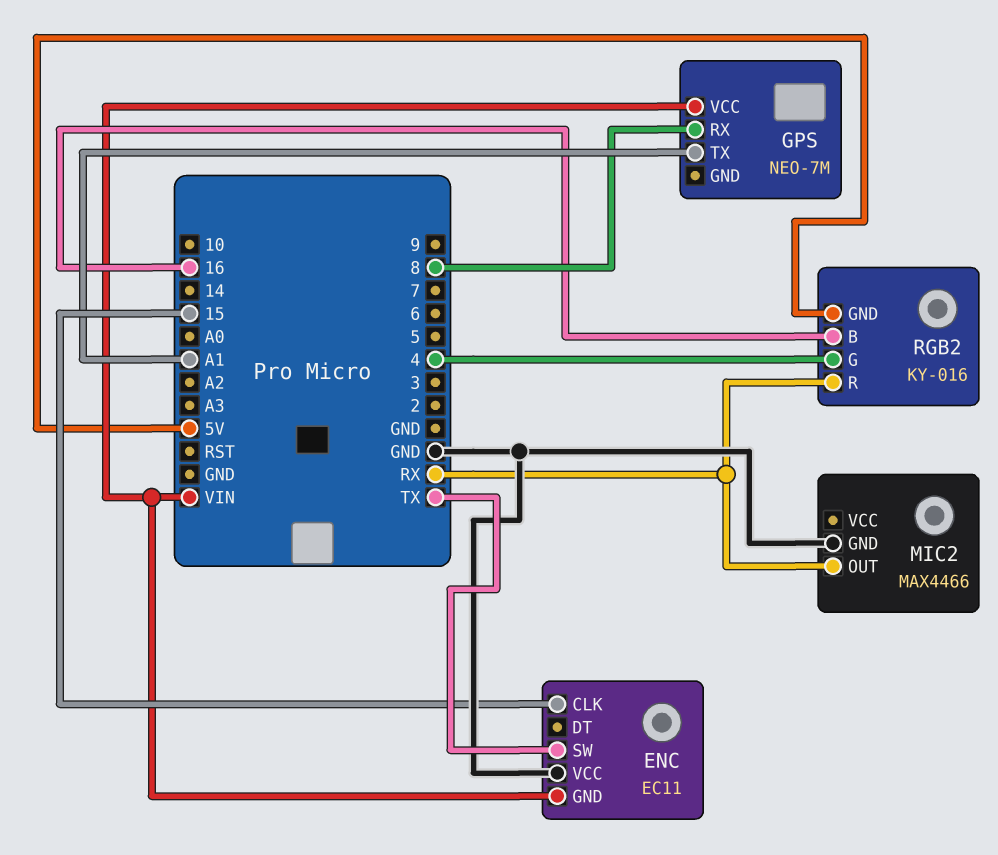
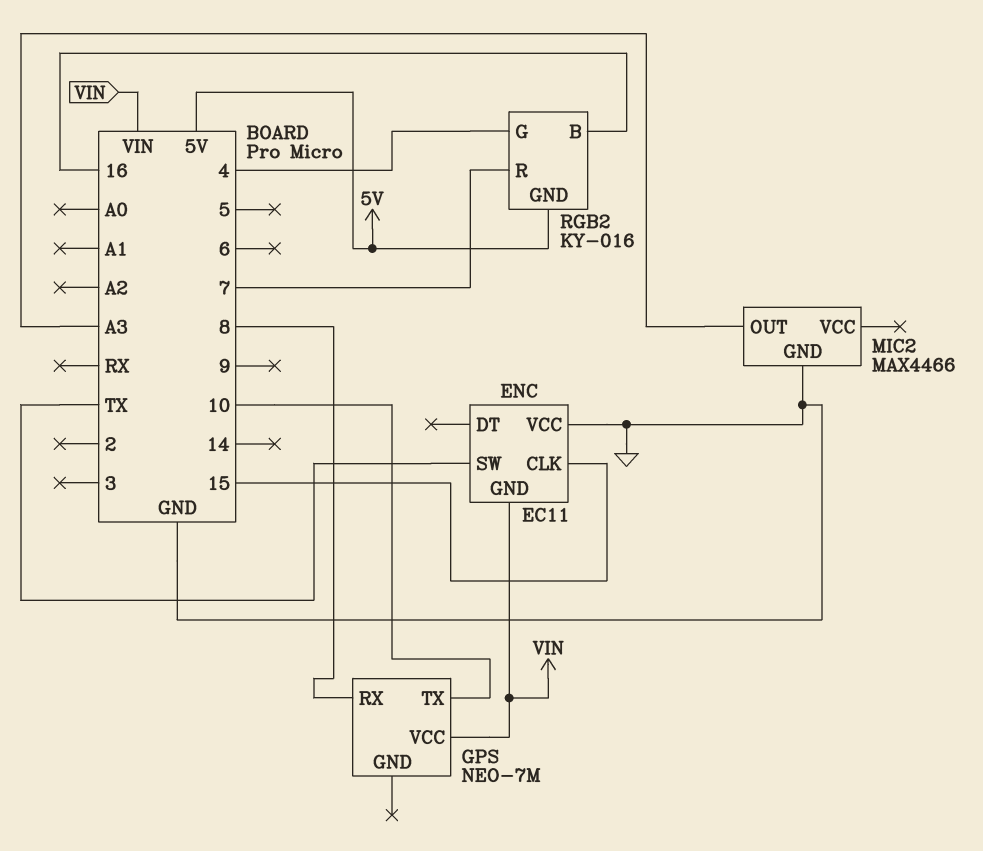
GPS pin TX: A1 -> 10
MIC2 pin OUT: RX -> A3
RGB2 pin R: RX -> 7

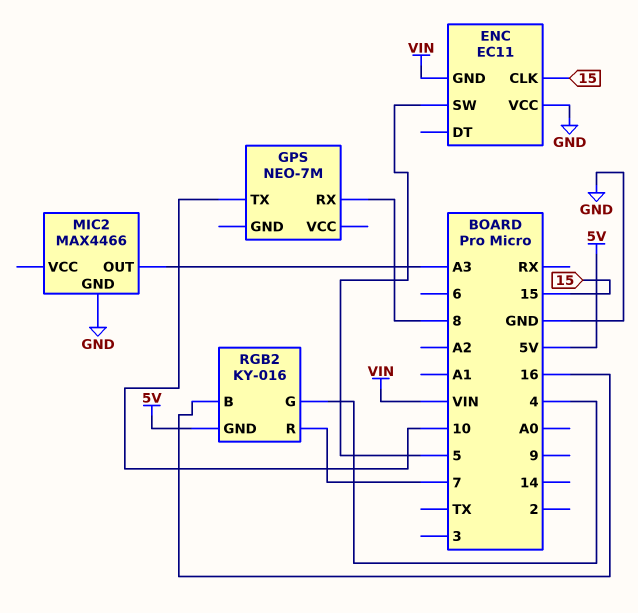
ENC pin SW: TX -> 5
GPS pin VCC: VIN -> none

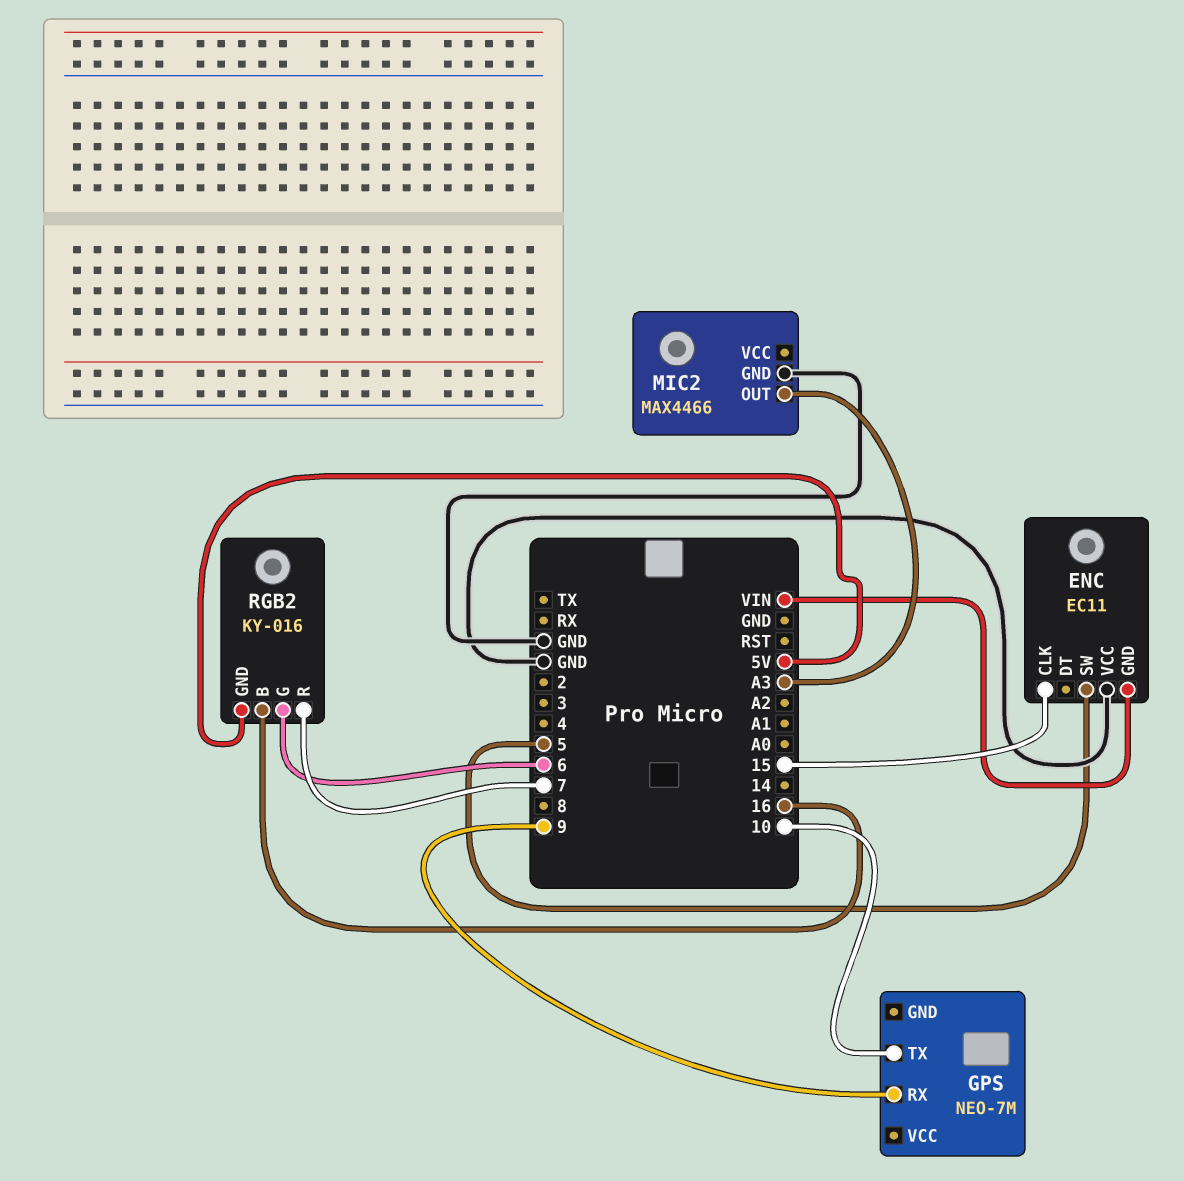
GPS pin RX: 8 -> 9
RGB2 pin G: 4 -> 6

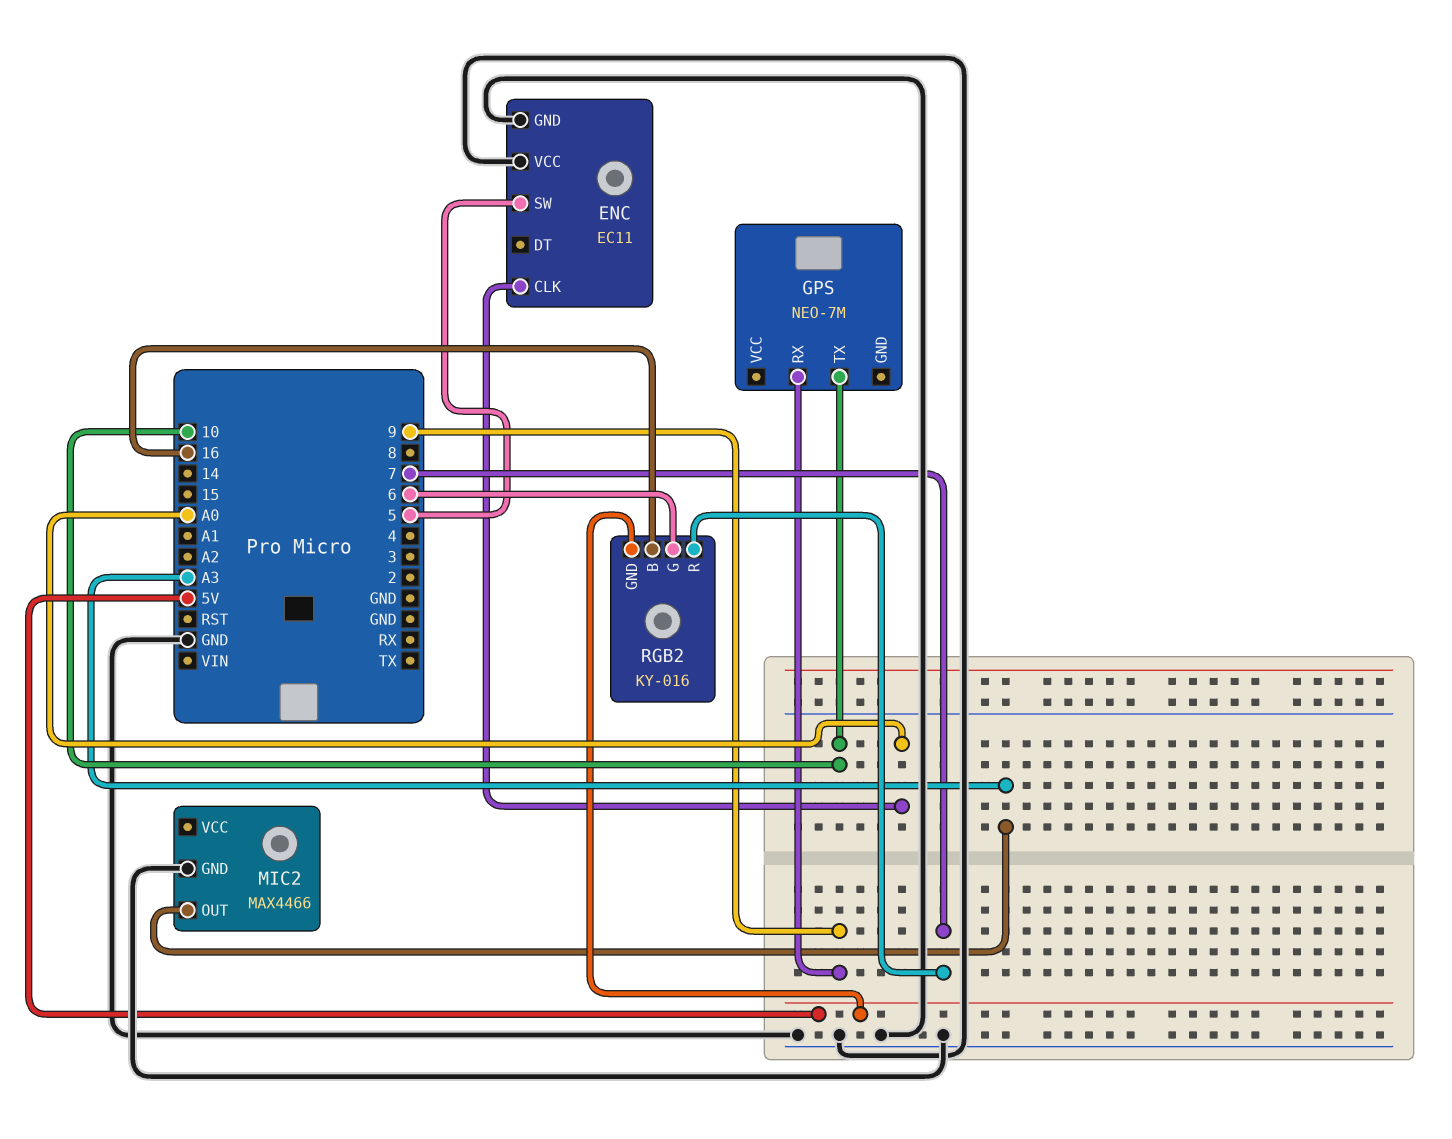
ENC pin CLK: 15 -> A0
ENC pin GND: VIN -> GND

